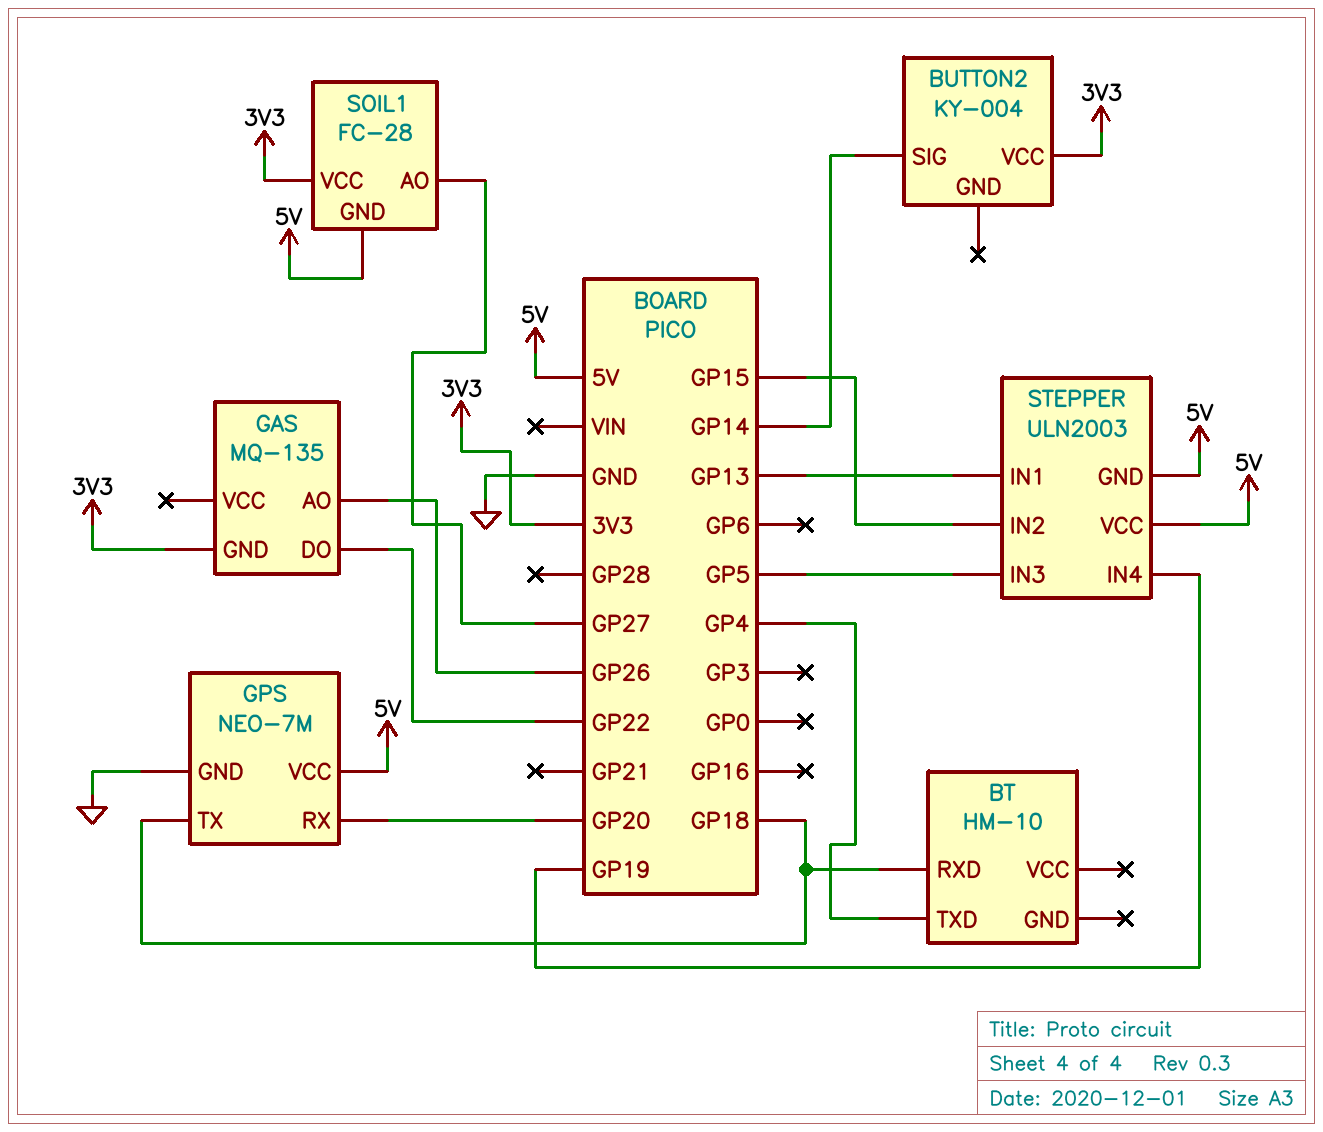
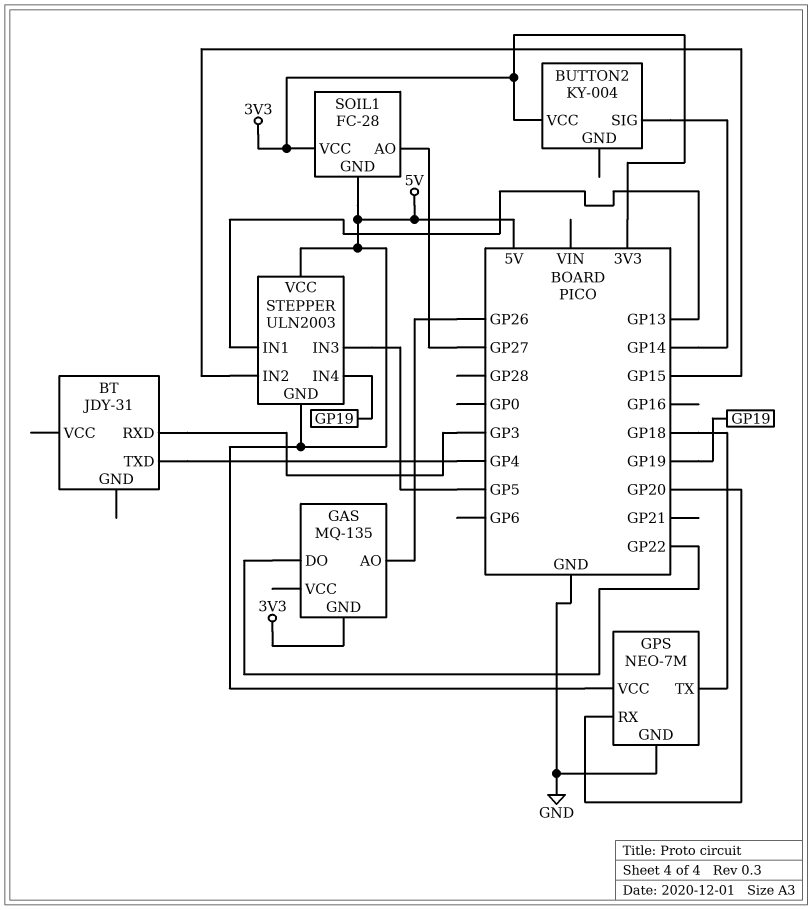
BT: HM-10 -> JDY-31
BT pin RXD: GP18 -> GP3

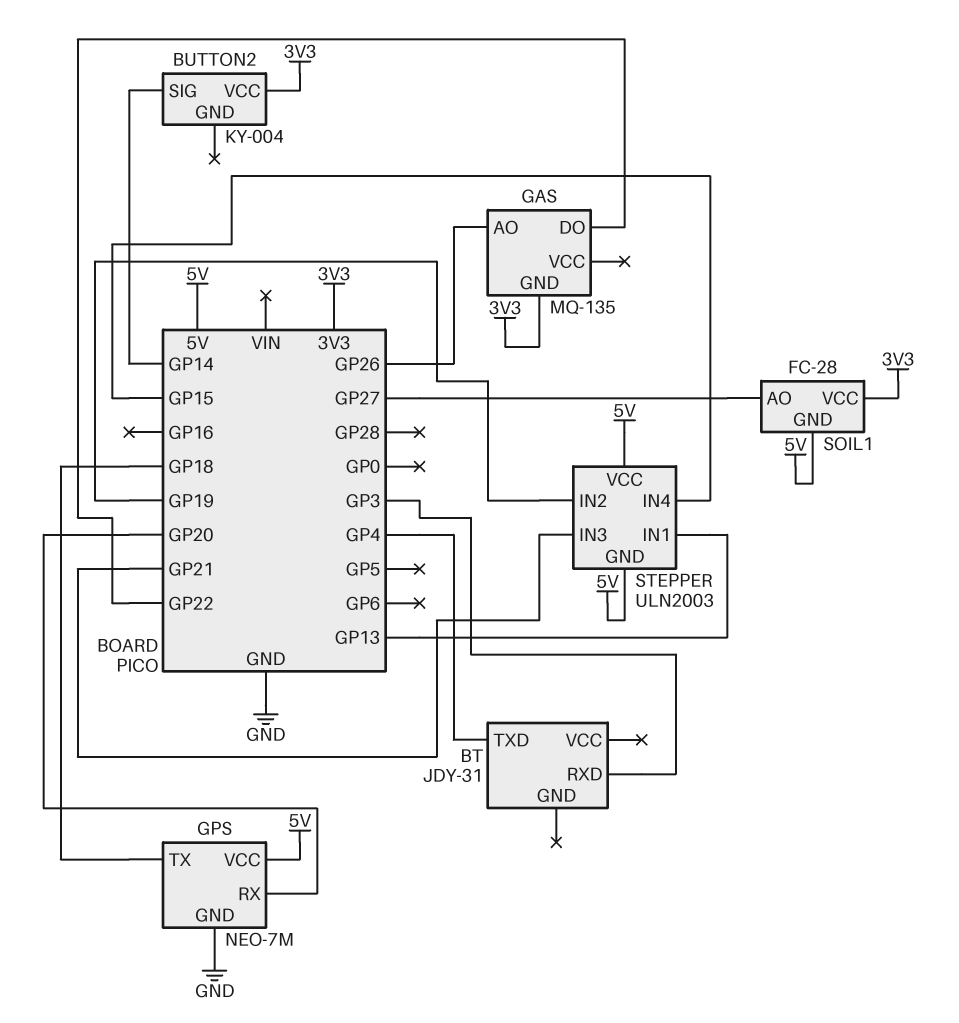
STEPPER pin IN2: GP15 -> GP19
STEPPER pin IN3: GP5 -> GP21
STEPPER pin IN4: GP19 -> GP15

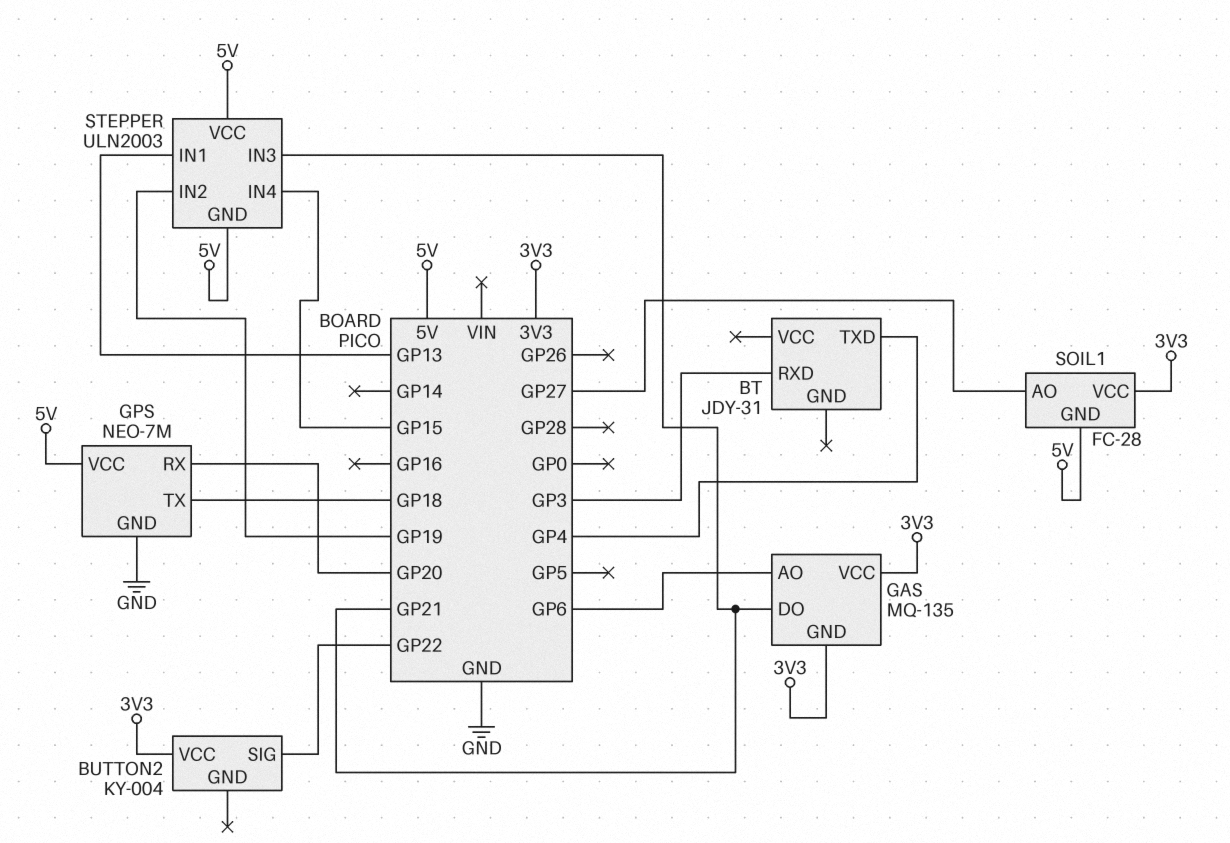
BUTTON2 pin SIG: GP14 -> GP22
GAS pin AO: GP26 -> GP6
GAS pin DO: GP22 -> GP21
GAS pin VCC: none -> 3V3

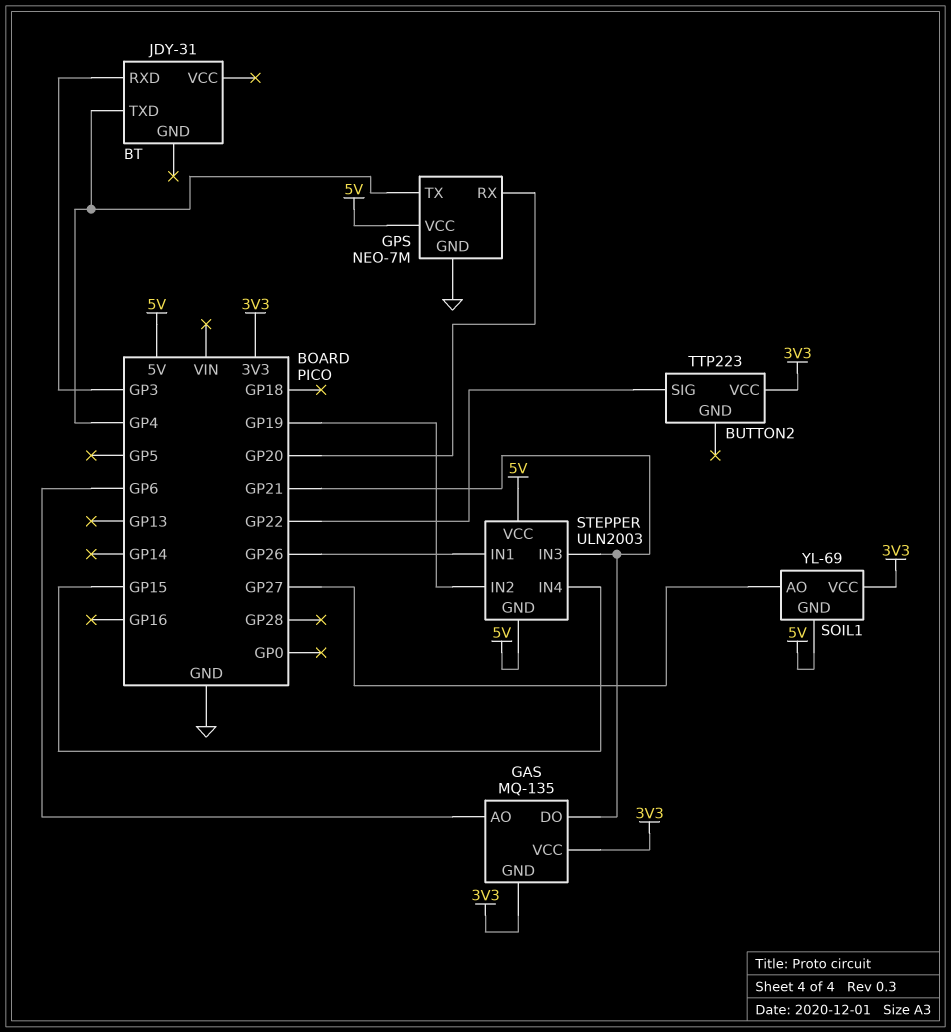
BUTTON2: KY-004 -> TTP223
GPS pin TX: GP18 -> GP4
SOIL1: FC-28 -> YL-69
STEPPER pin IN1: GP13 -> GP26

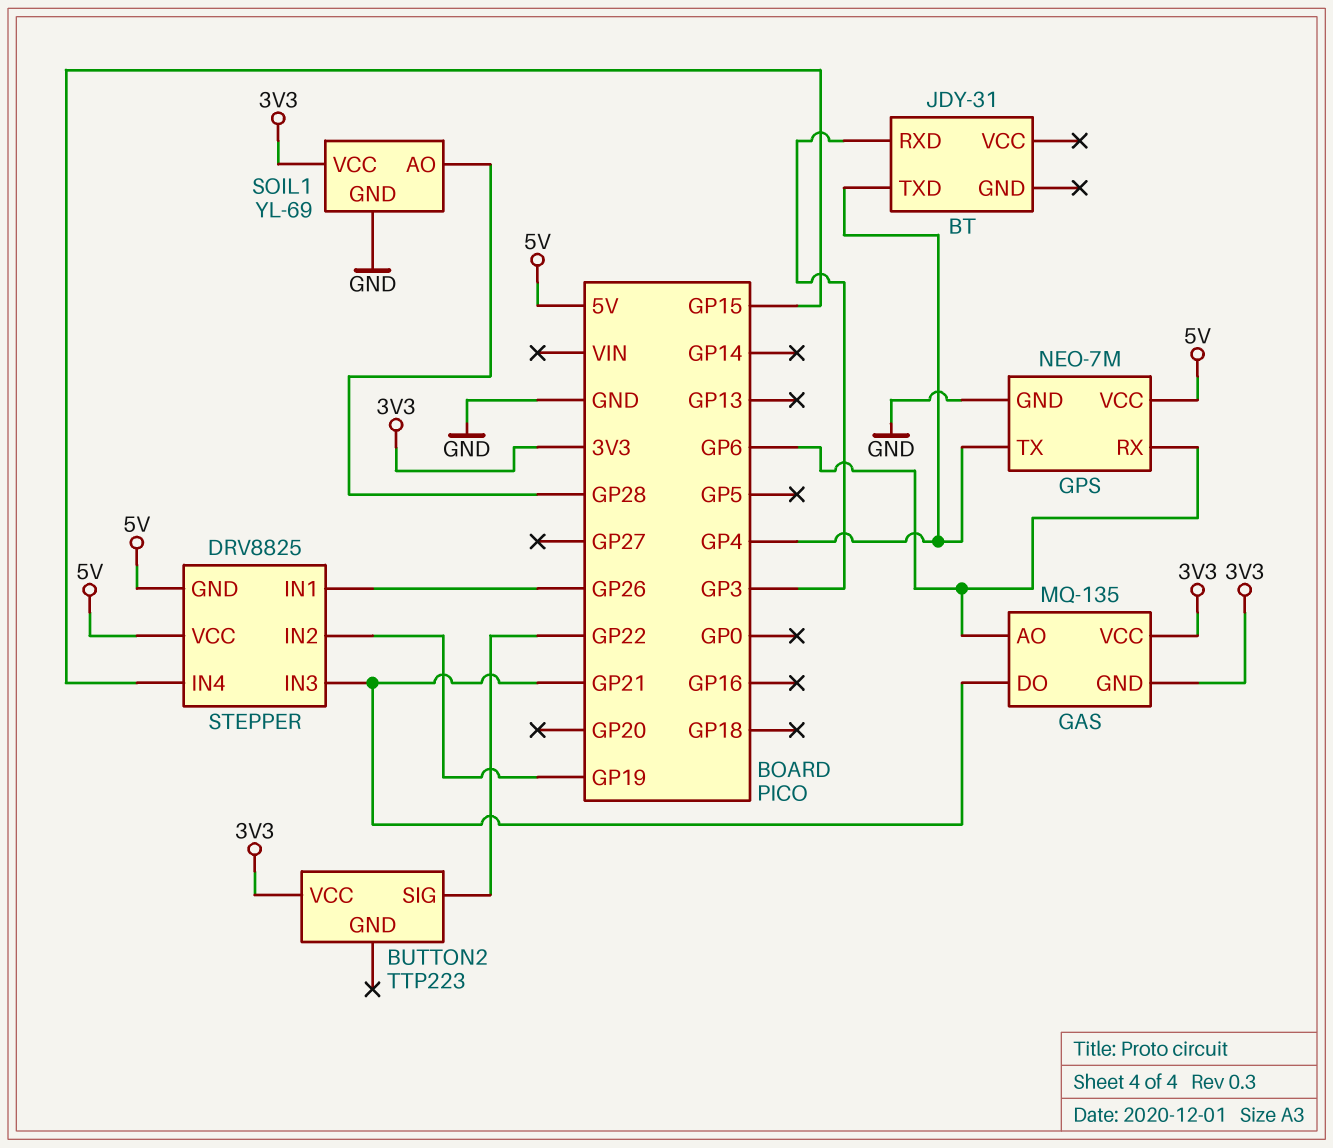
GPS pin RX: GP20 -> GP6
SOIL1 pin AO: GP27 -> GP28
SOIL1 pin GND: 5V -> GND
STEPPER: ULN2003 -> DRV8825

